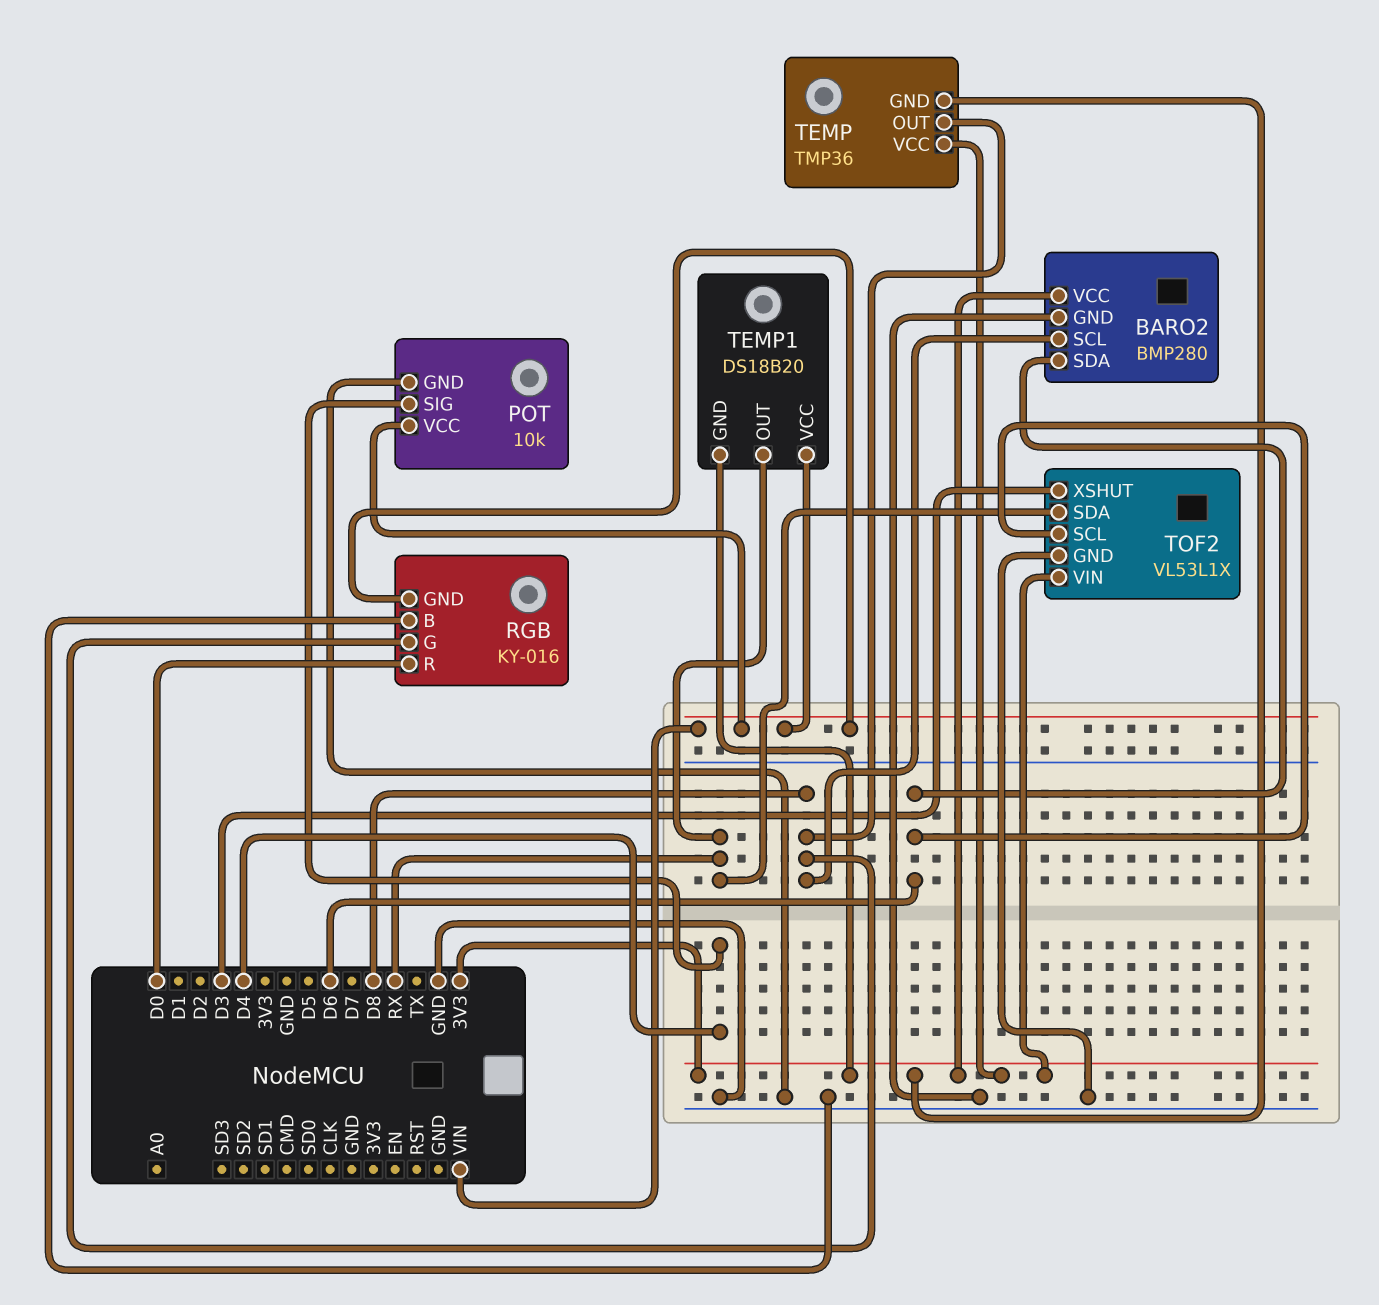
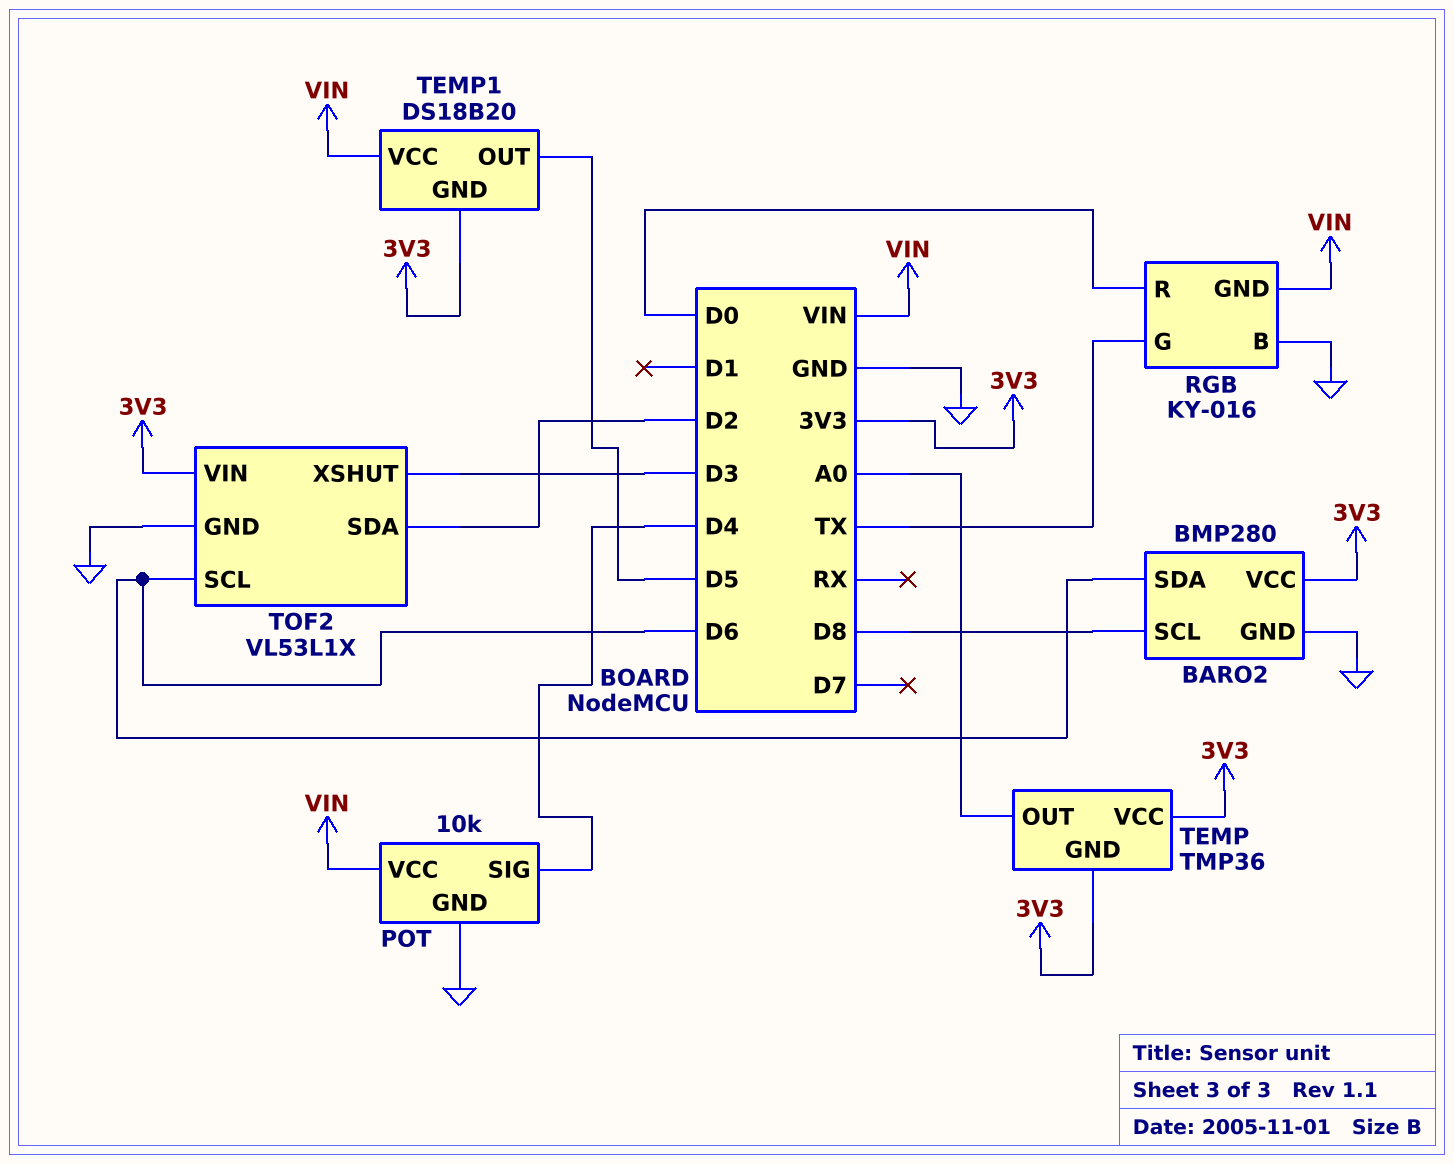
RGB pin G: D8 -> TX
TEMP pin OUT: D8 -> A0
TEMP1 pin OUT: RX -> D5
TOF2 pin SDA: RX -> D2

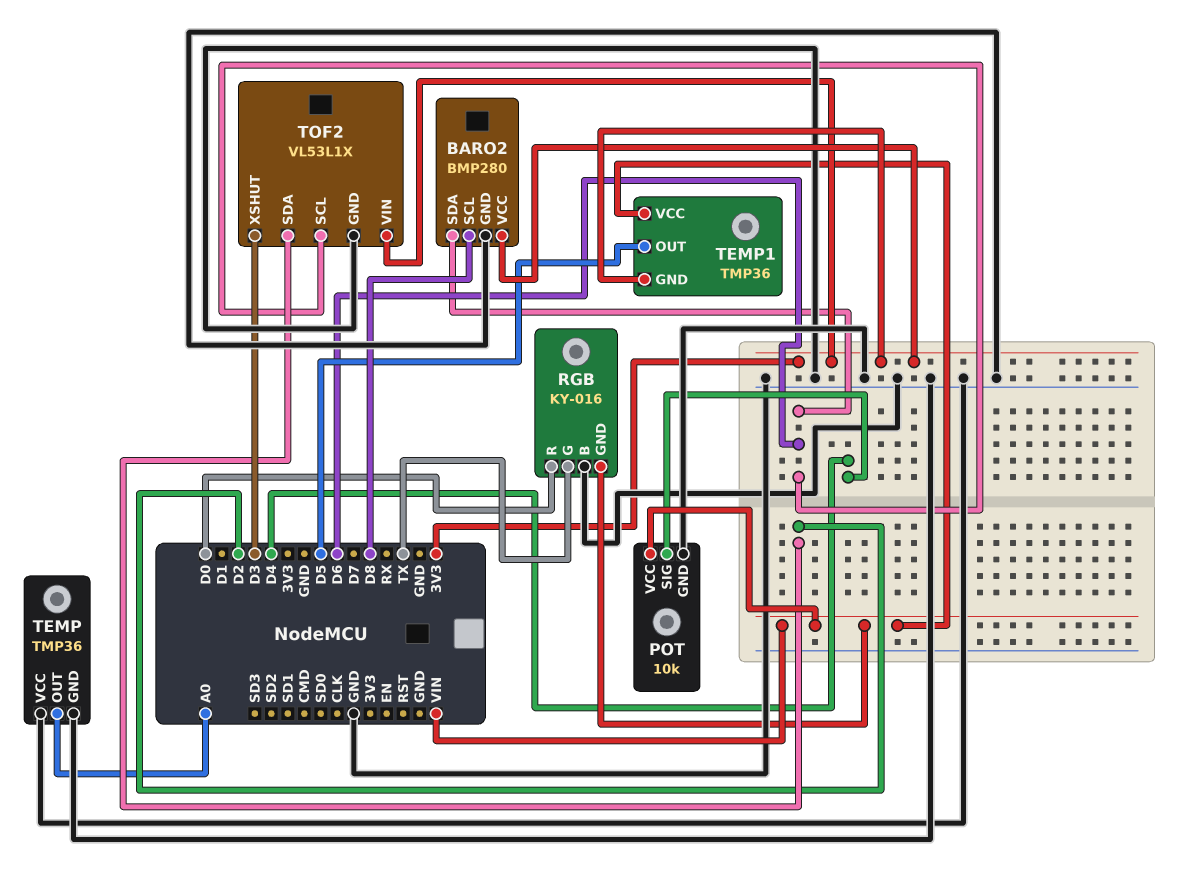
TEMP pin GND: 3V3 -> GND
TEMP pin VCC: 3V3 -> GND
TEMP1: DS18B20 -> TMP36

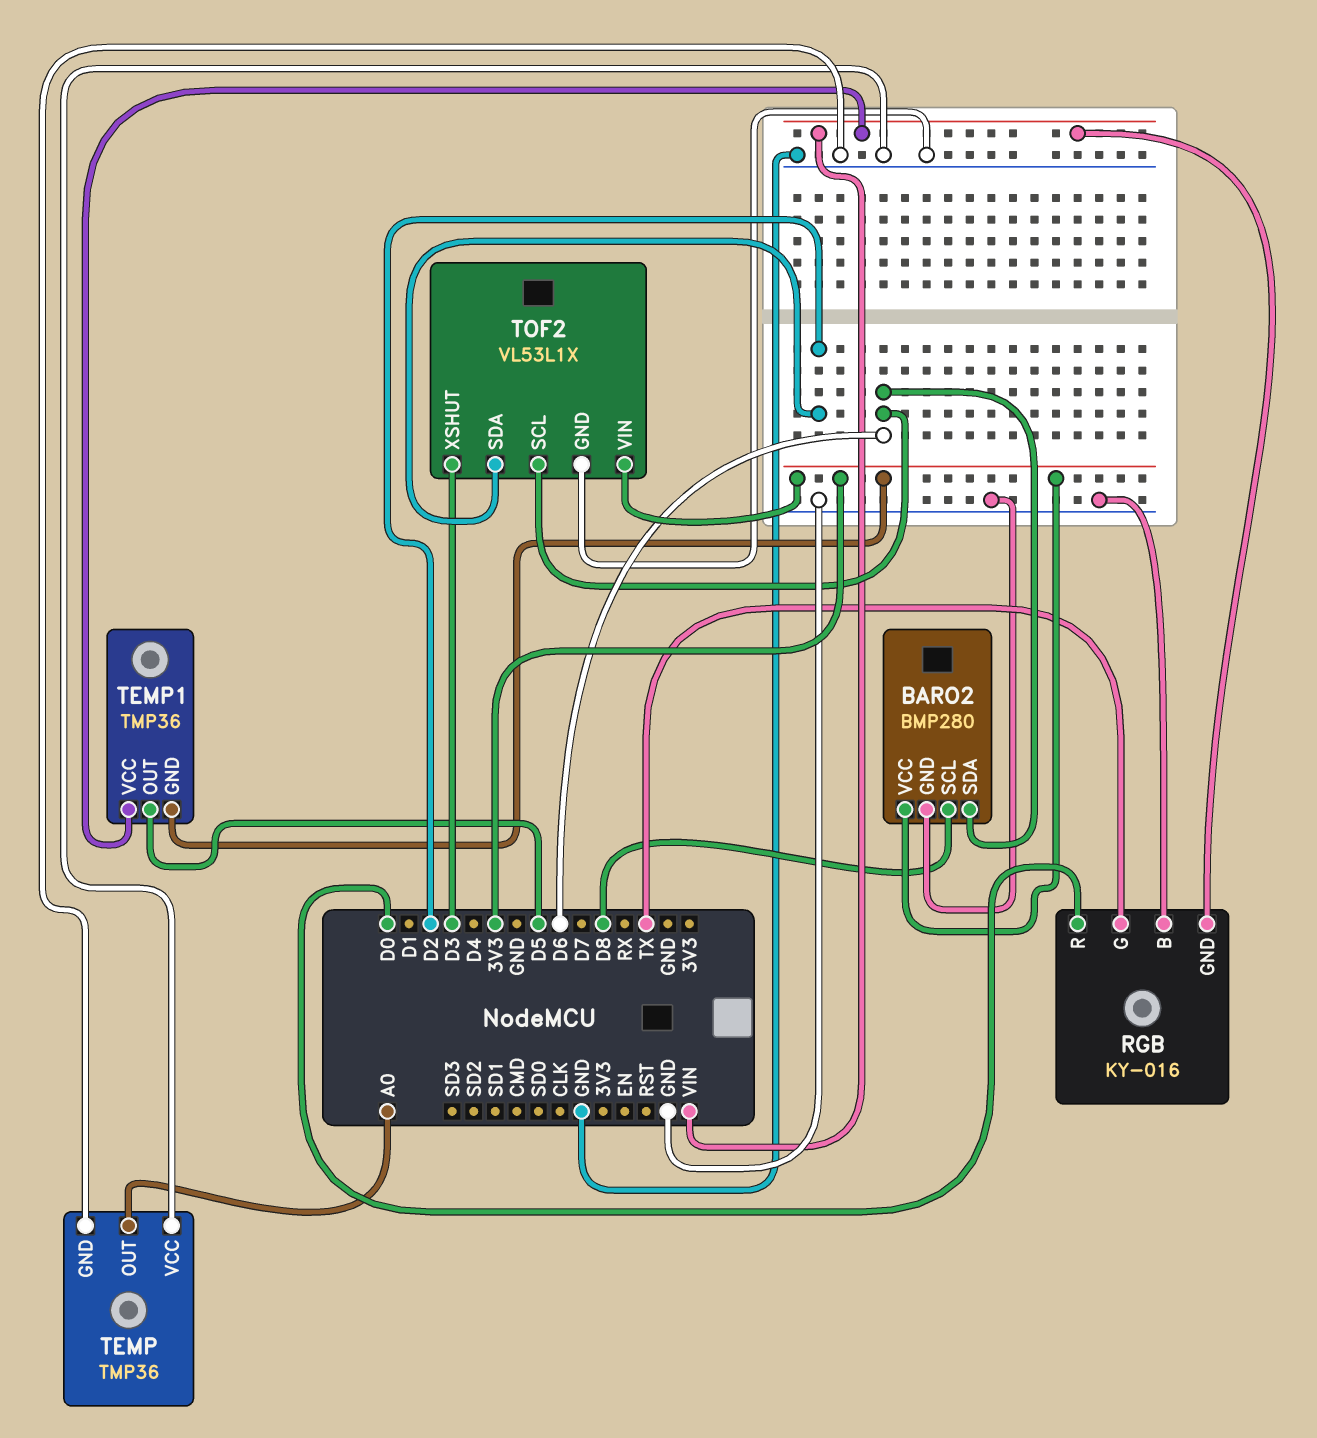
POT: 10k -> none
POT pin GND: GND -> none
POT pin SIG: D4 -> none
POT pin VCC: VIN -> none

